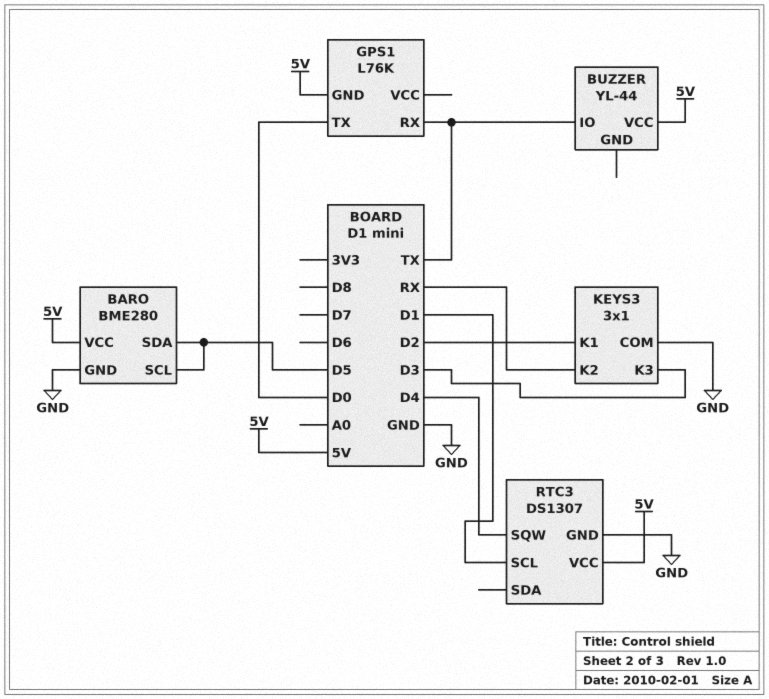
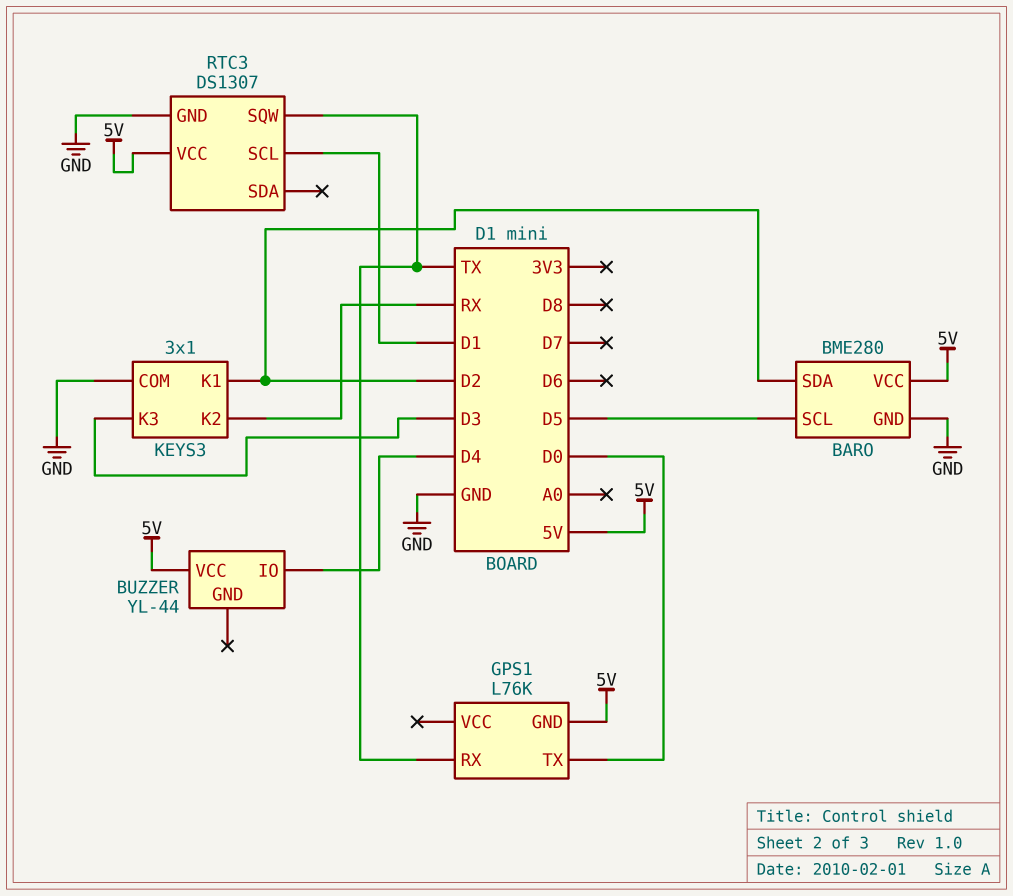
BARO pin SDA: D5 -> D2
BUZZER pin IO: TX -> D4
RTC3 pin SQW: D4 -> TX

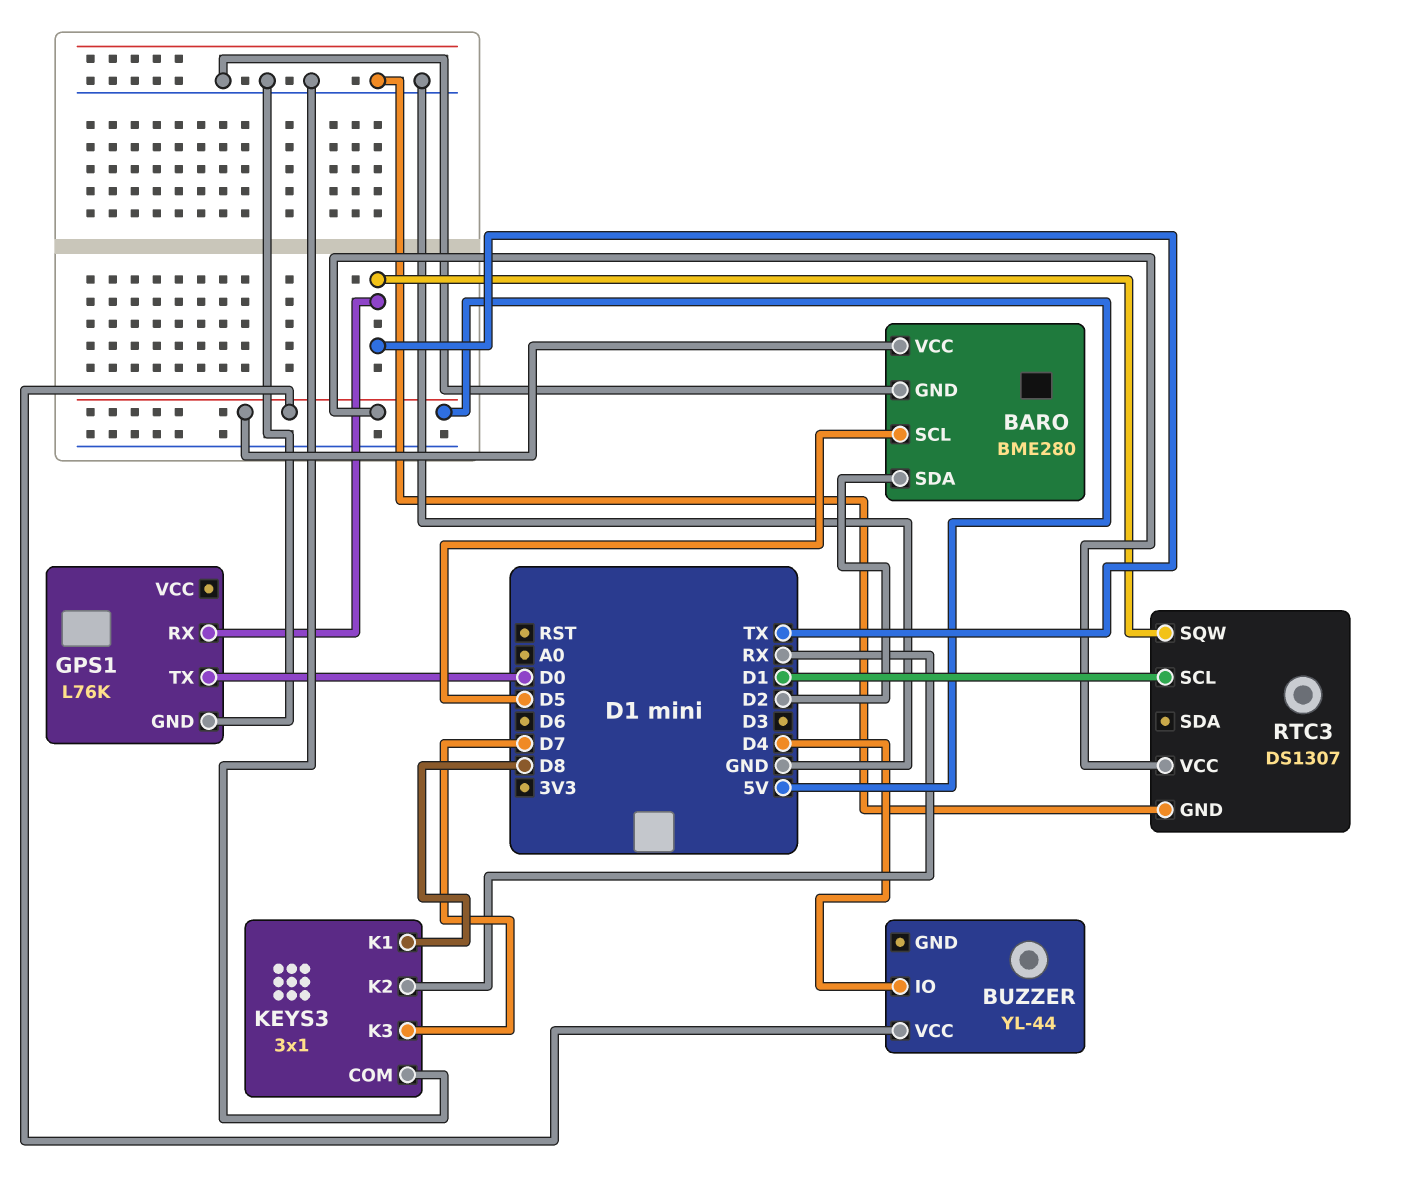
GPS1 pin GND: 5V -> GND
KEYS3 pin K1: D2 -> D8
KEYS3 pin K3: D3 -> D7

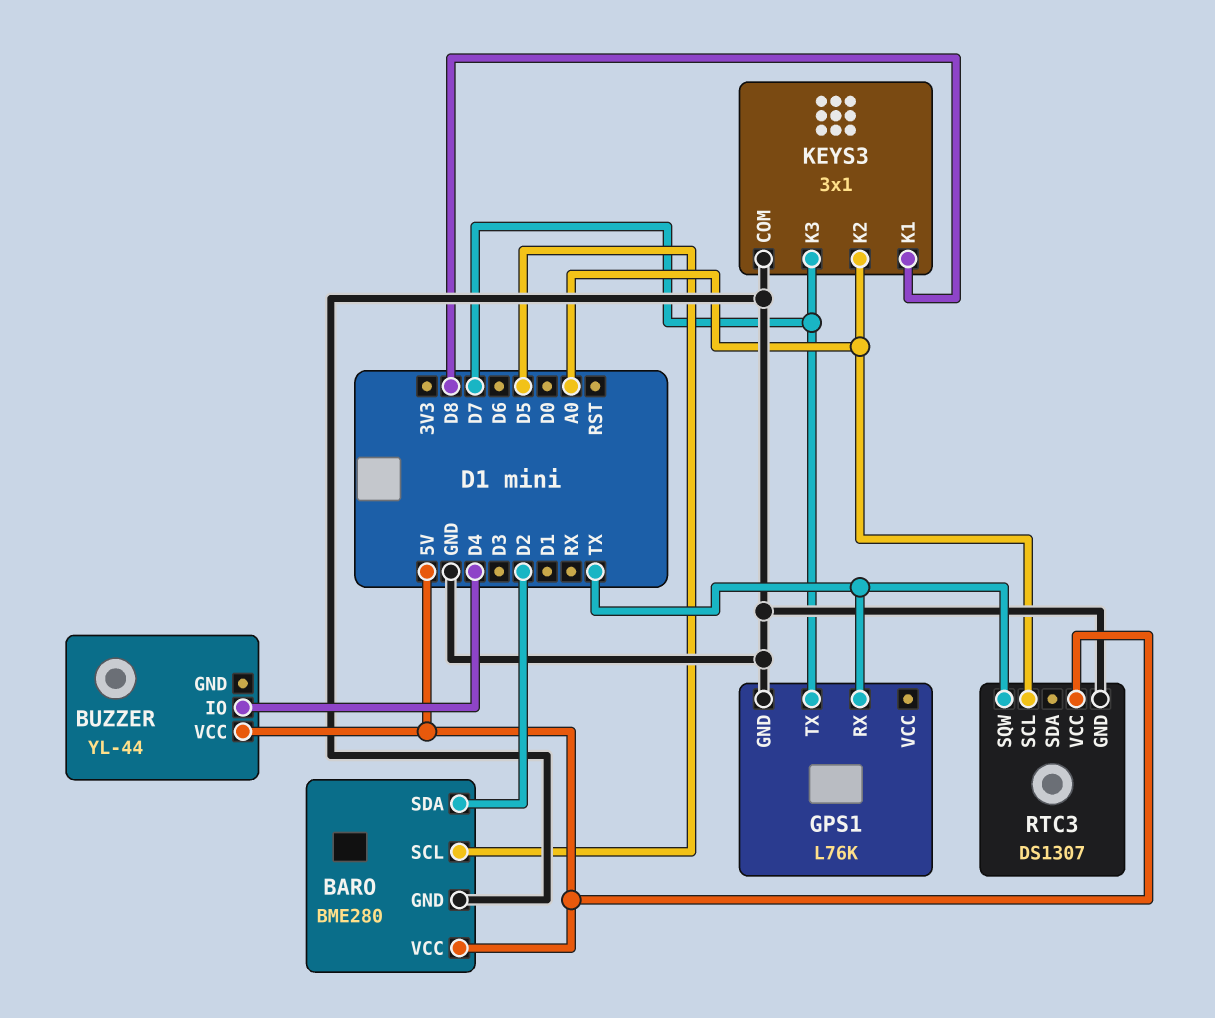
GPS1 pin TX: D0 -> D7
KEYS3 pin K2: RX -> A0
RTC3 pin SCL: D1 -> A0

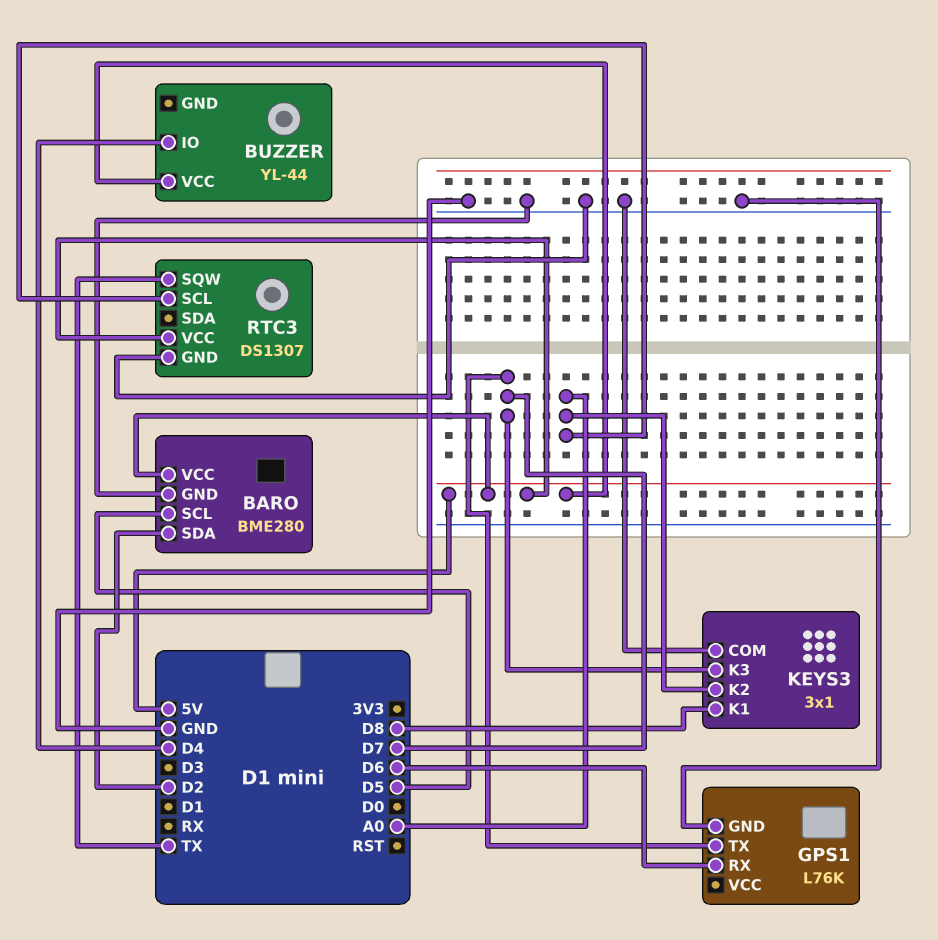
GPS1 pin RX: TX -> D6

